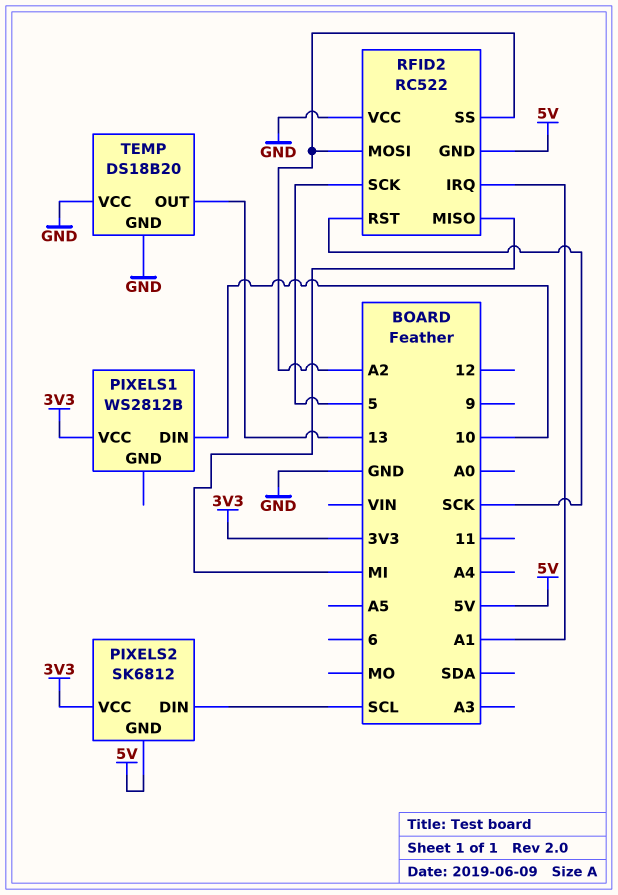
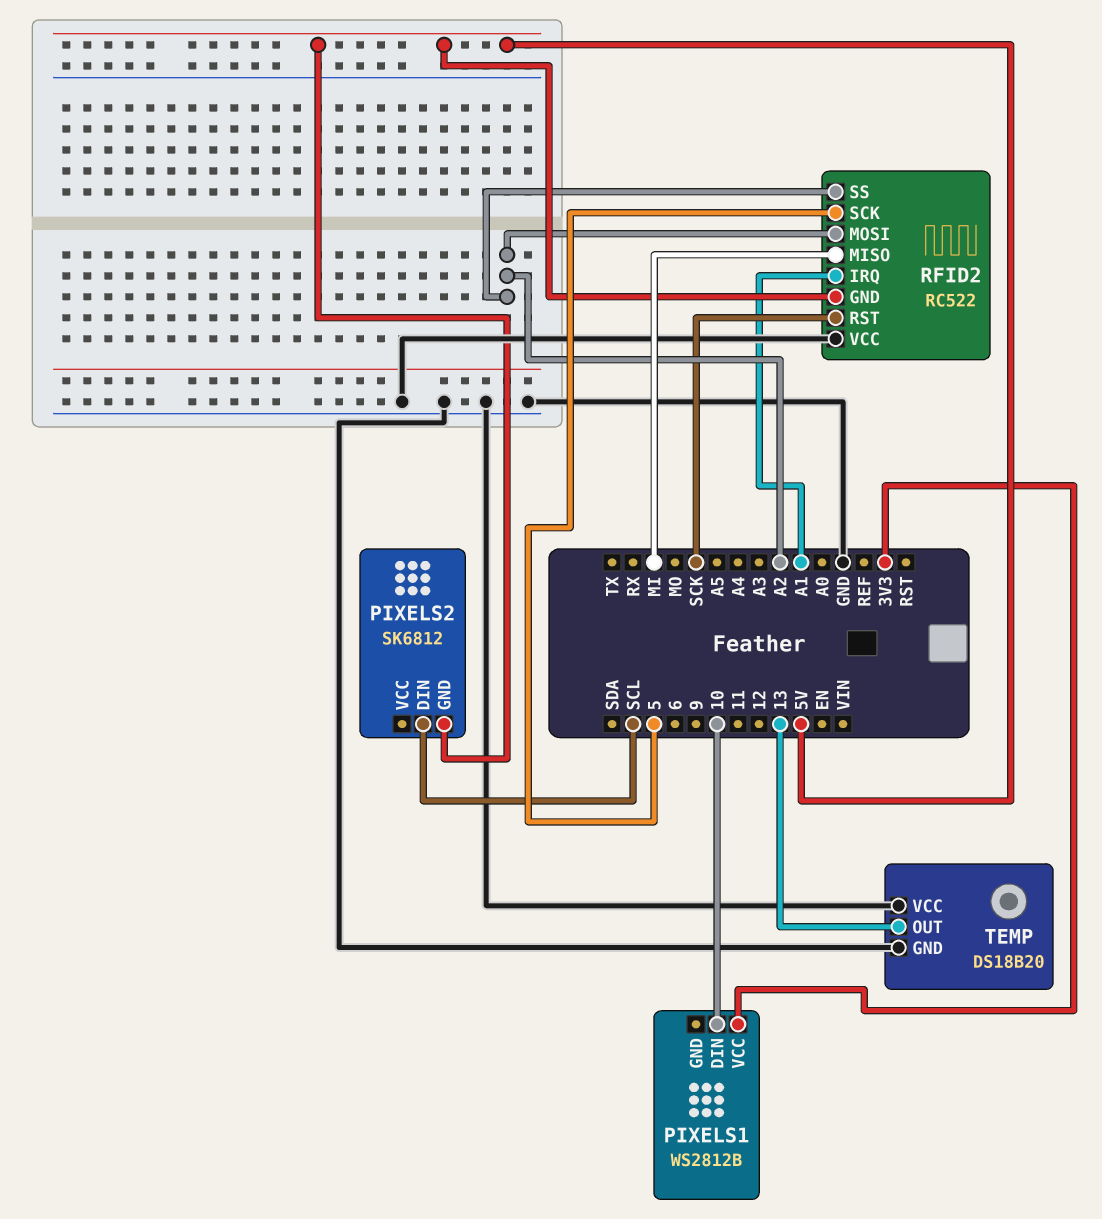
PIXELS2 pin VCC: 3V3 -> none

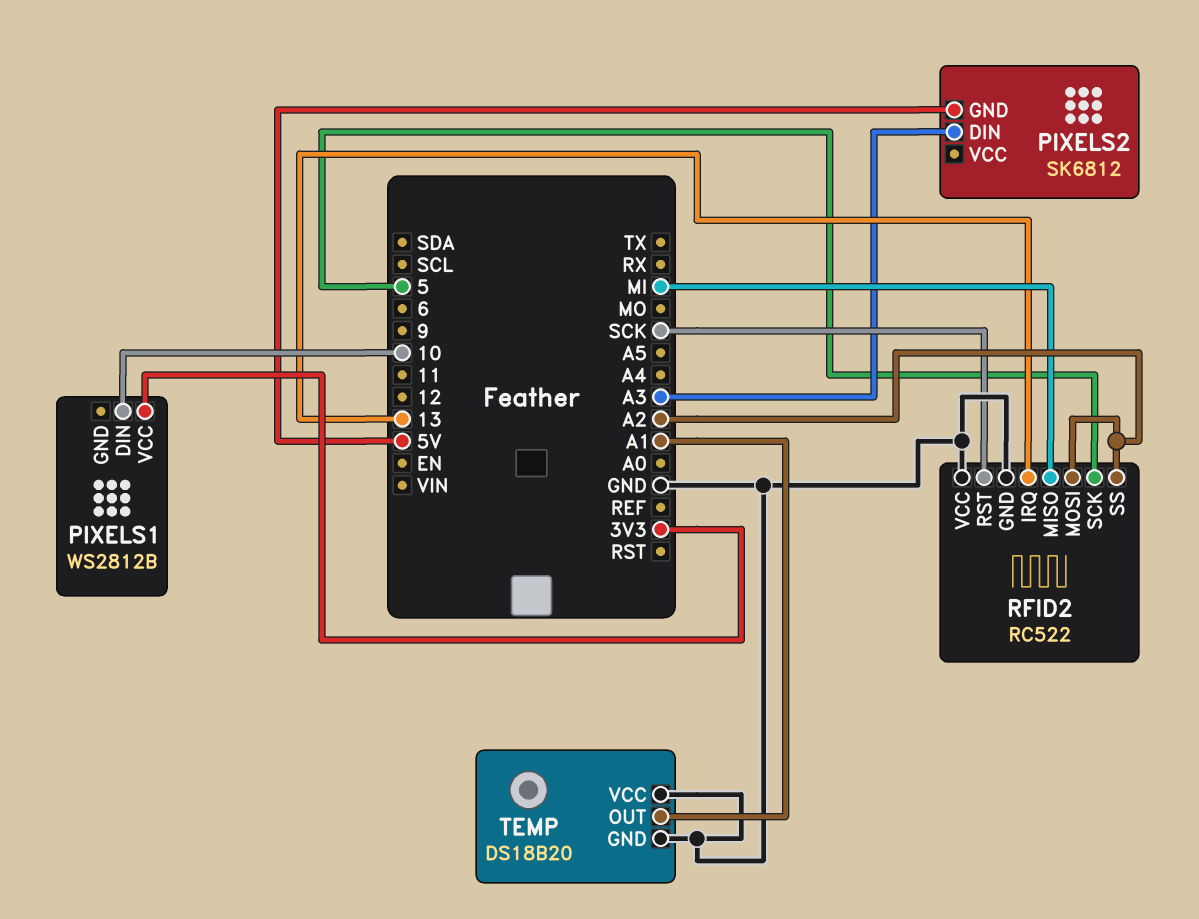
PIXELS2 pin DIN: SCL -> A3
RFID2 pin GND: 5V -> GND
RFID2 pin IRQ: A1 -> 13
TEMP pin OUT: 13 -> A1

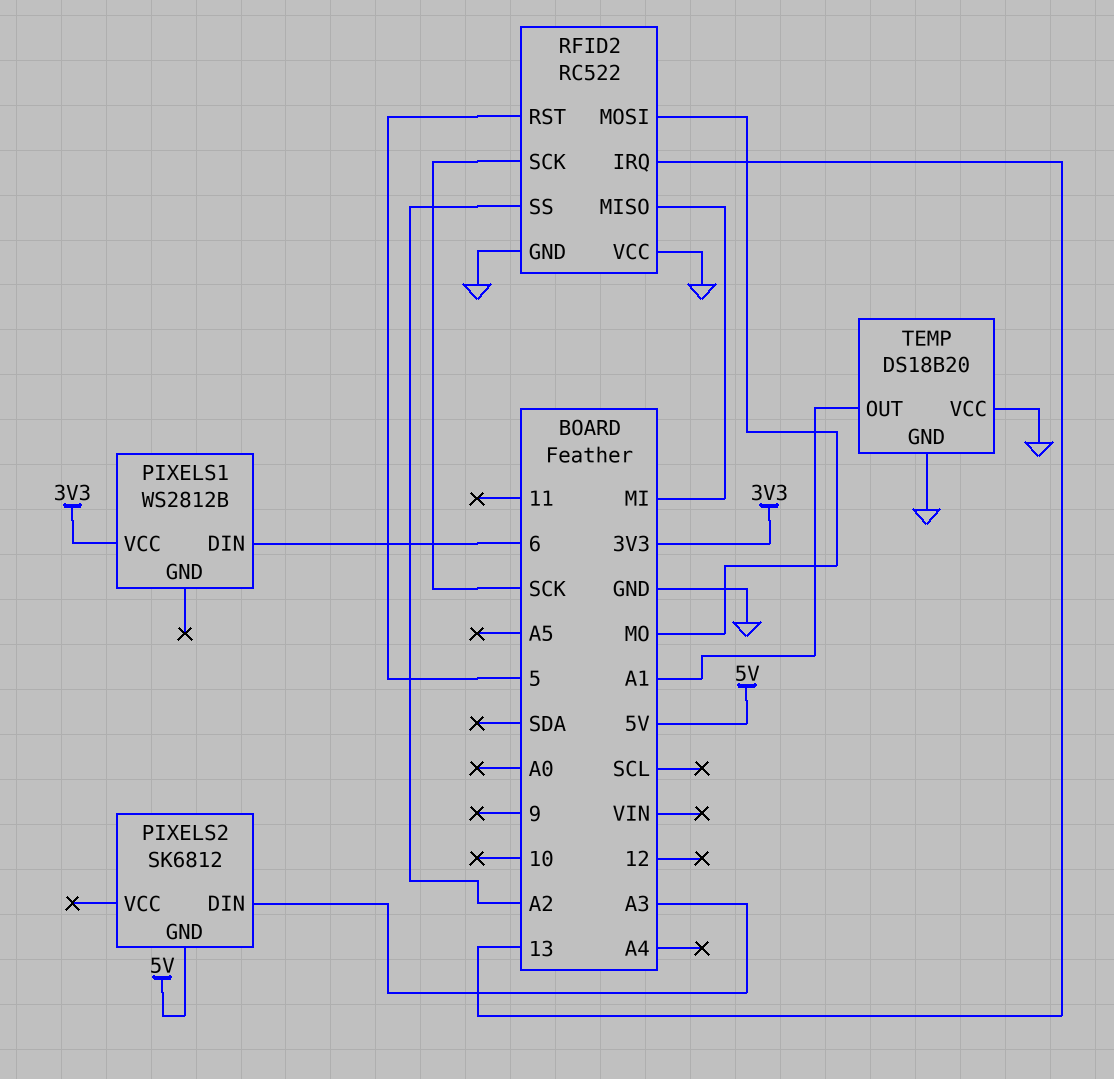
PIXELS1 pin DIN: 10 -> 6
RFID2 pin MOSI: A2 -> MO
RFID2 pin RST: SCK -> 5
RFID2 pin SCK: 5 -> SCK

